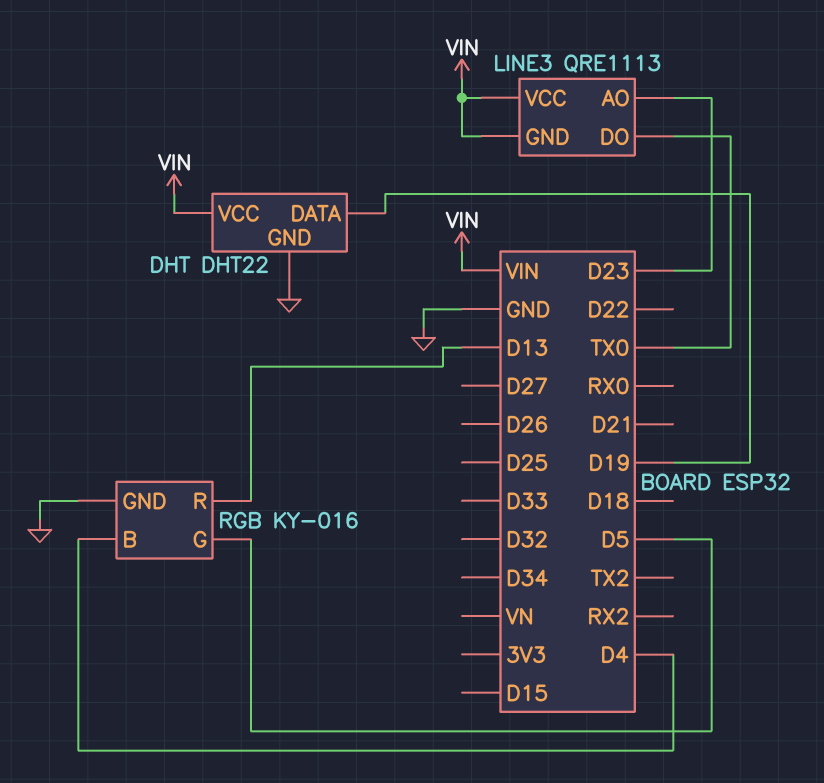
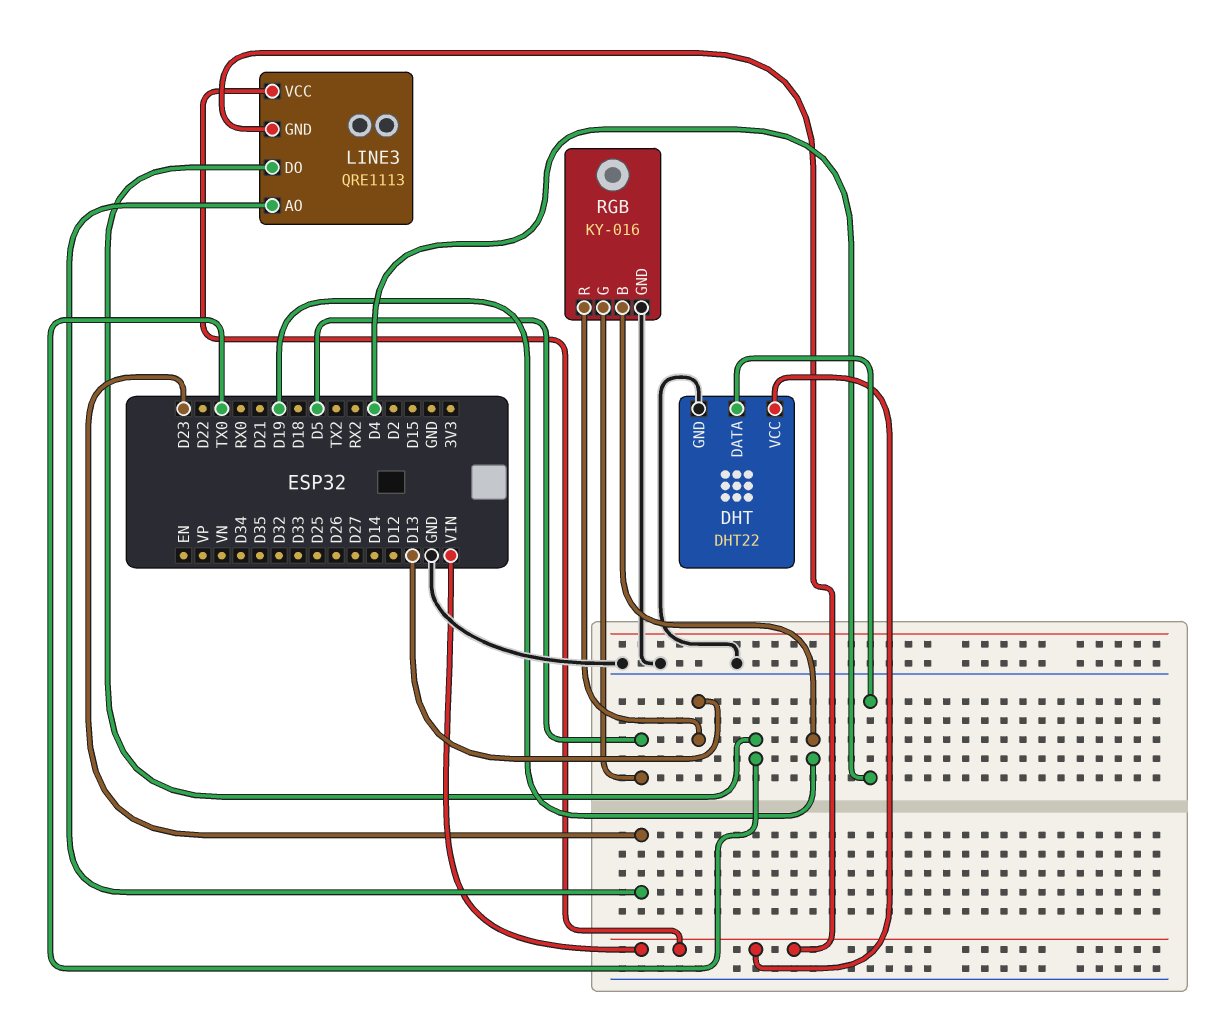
DHT pin DATA: D19 -> D4
RGB pin B: D4 -> D19

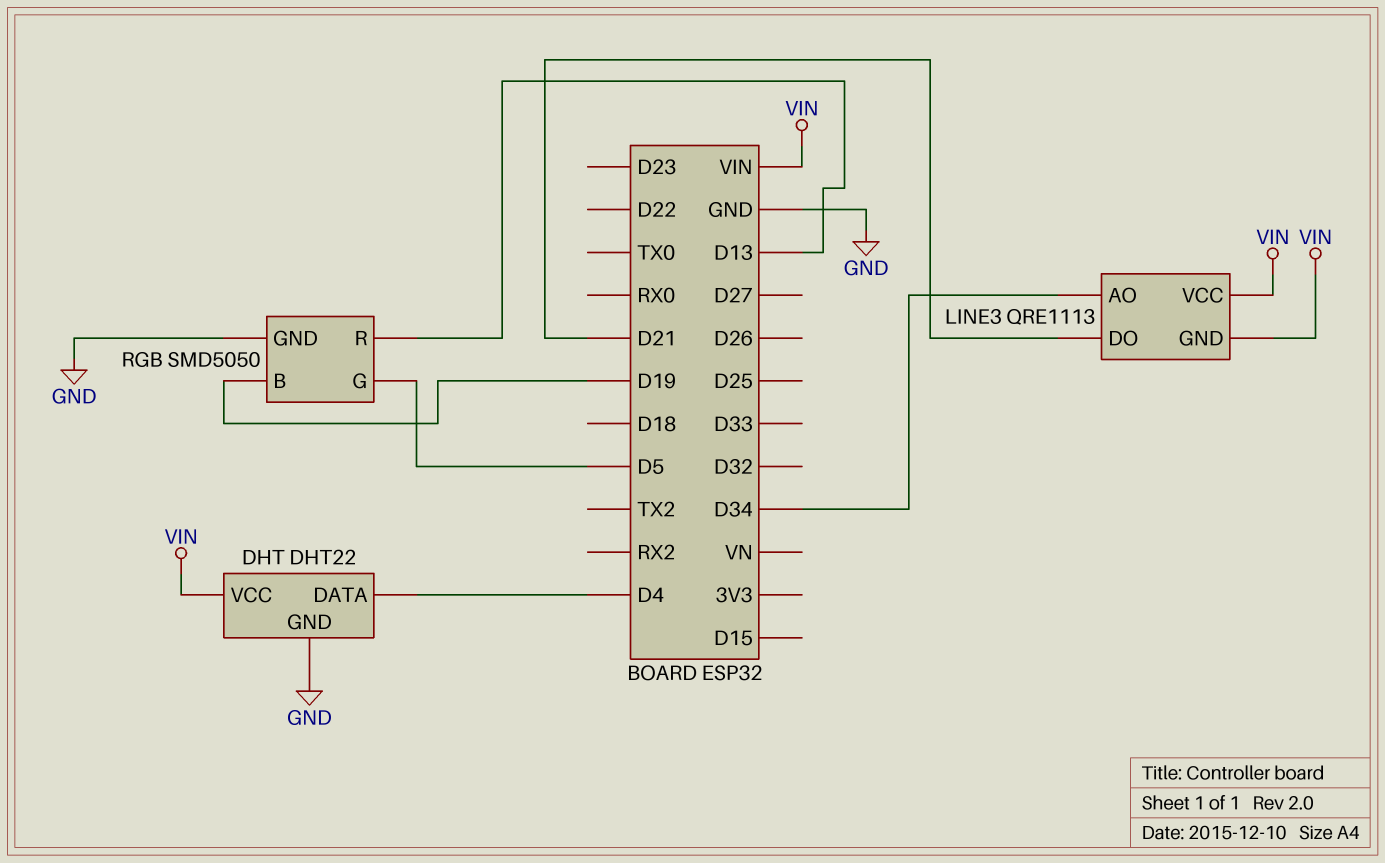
LINE3 pin AO: D23 -> D34
LINE3 pin DO: TX0 -> D21
RGB: KY-016 -> SMD5050

